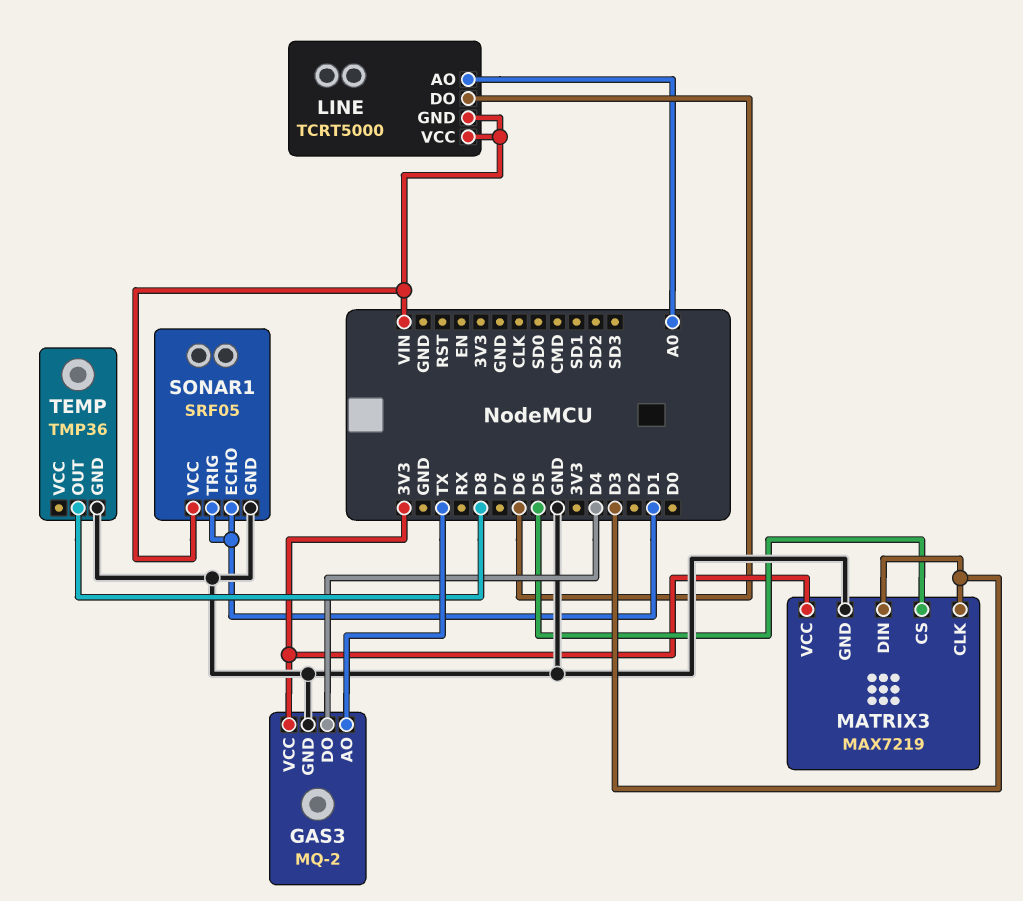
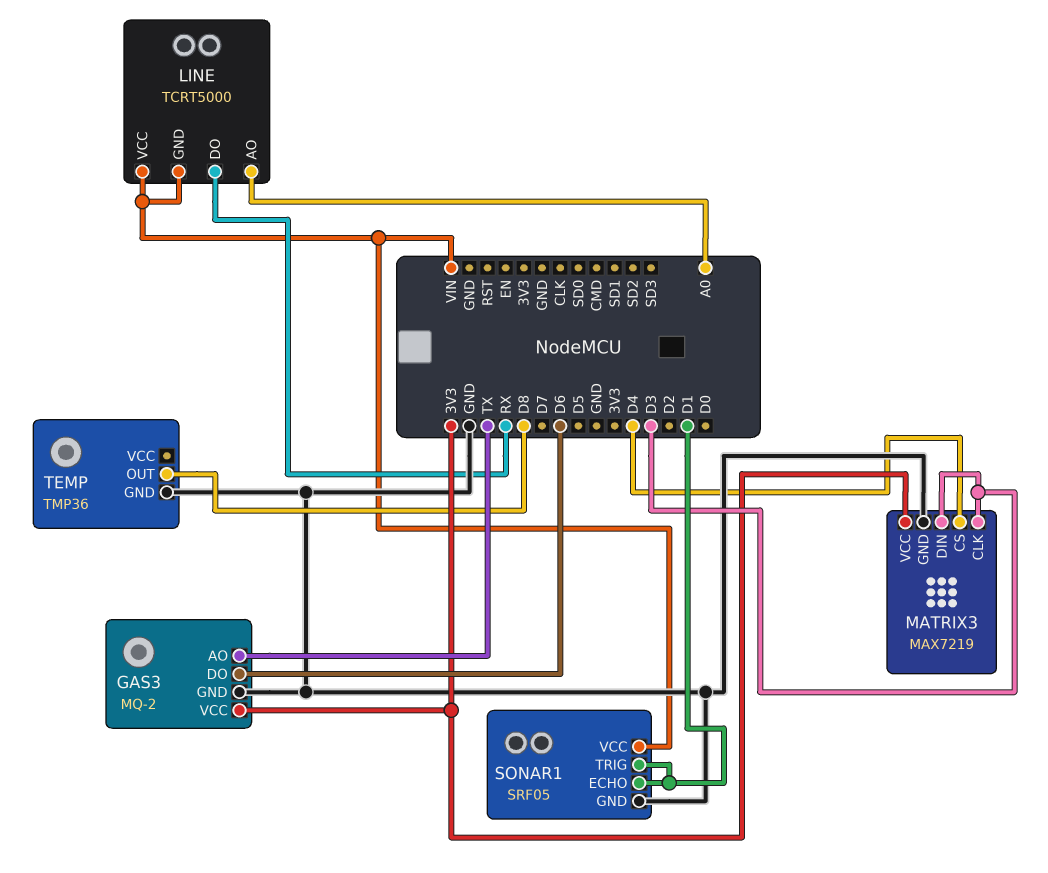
GAS3 pin DO: D4 -> D6
LINE pin DO: D6 -> RX
MATRIX3 pin CS: D5 -> D4

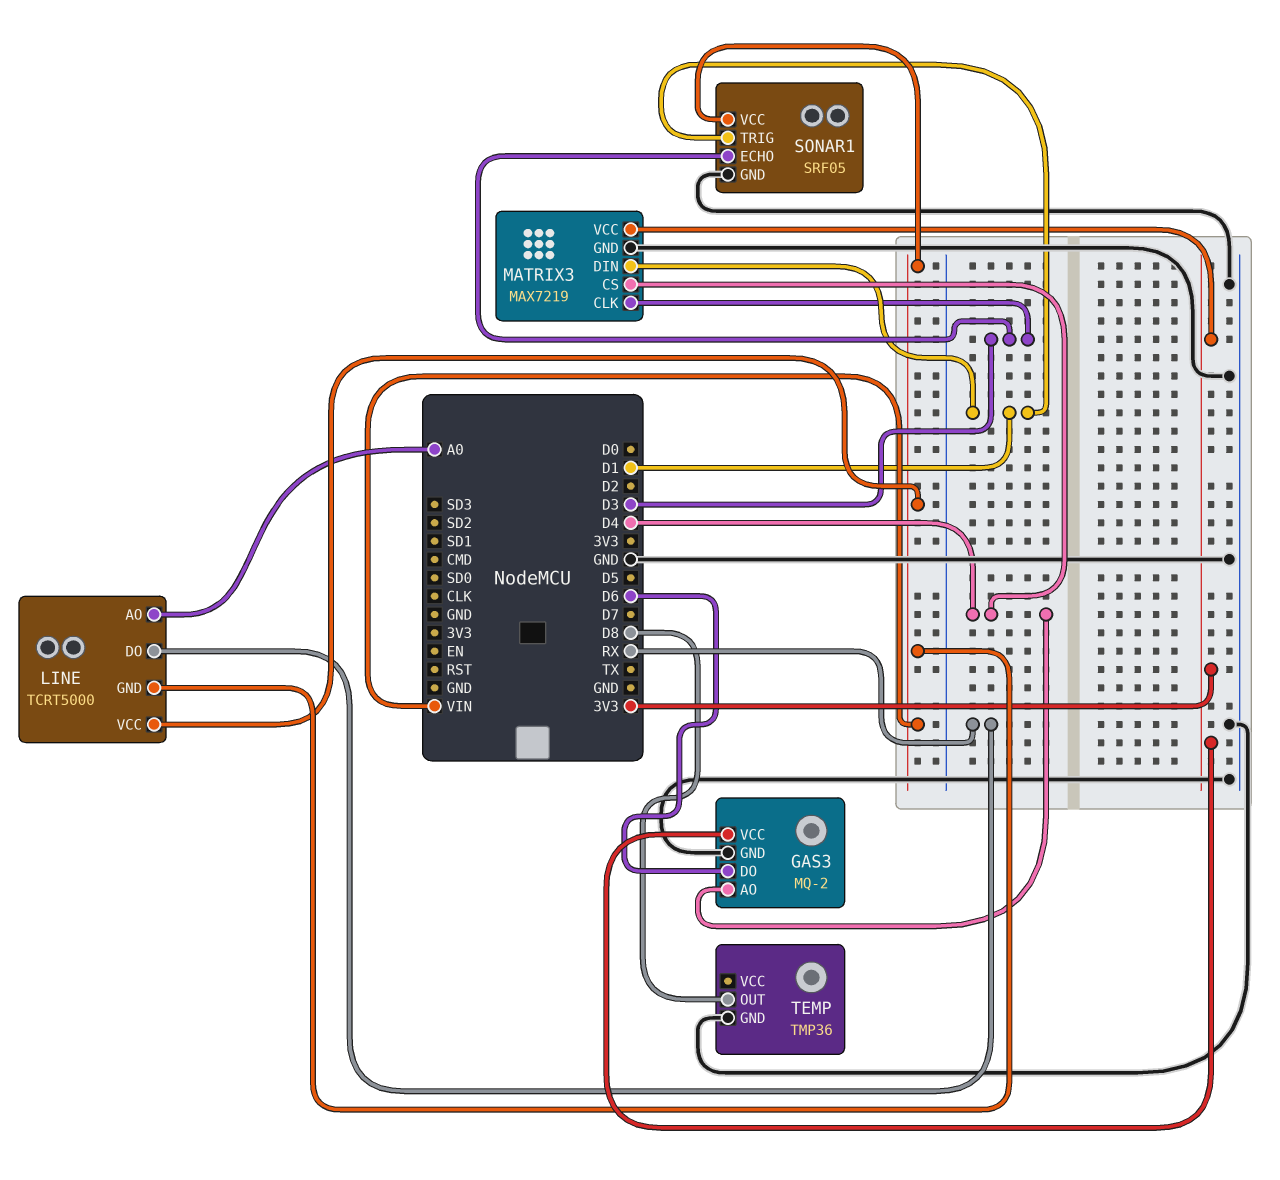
GAS3 pin AO: TX -> D4
MATRIX3 pin DIN: D3 -> D1
SONAR1 pin ECHO: D1 -> D3

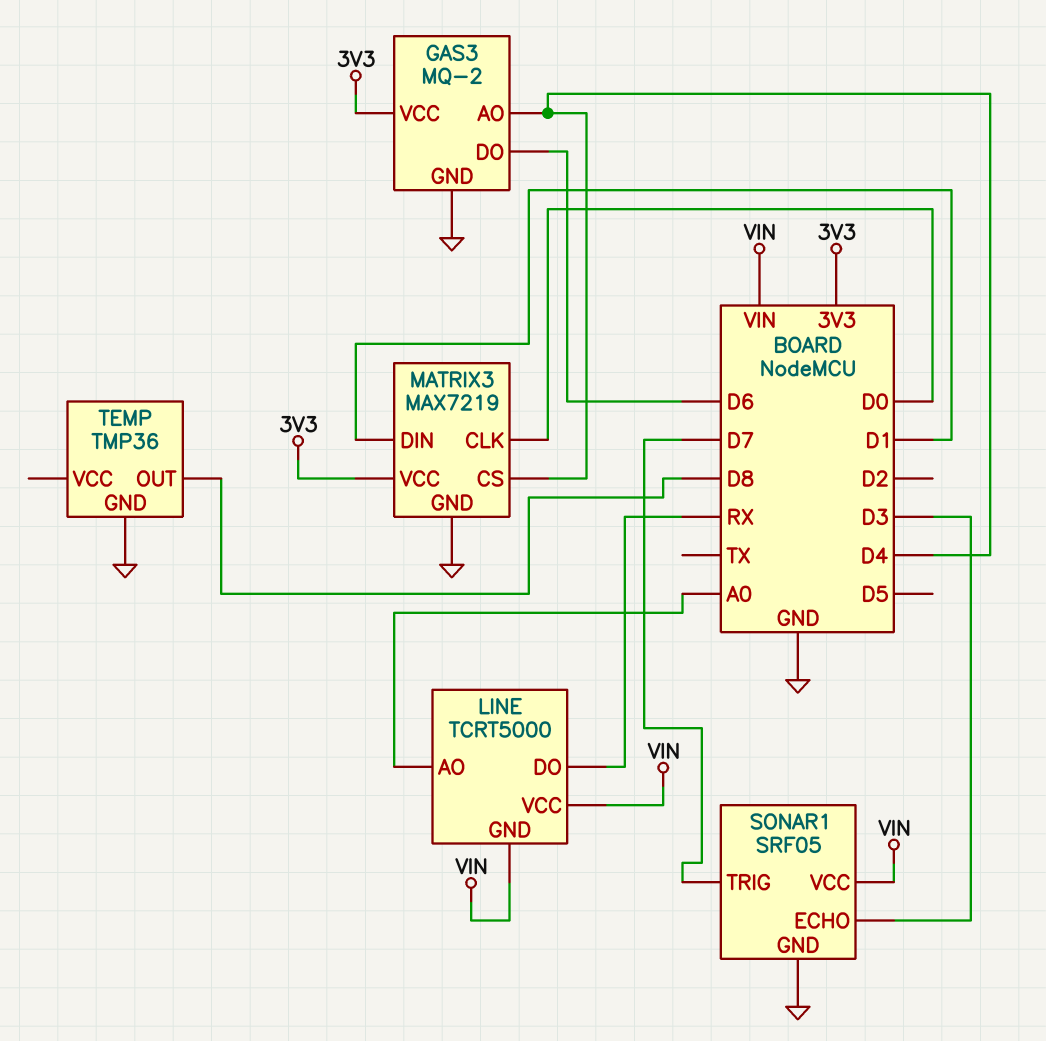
MATRIX3 pin CLK: D3 -> D0
SONAR1 pin TRIG: D1 -> D7

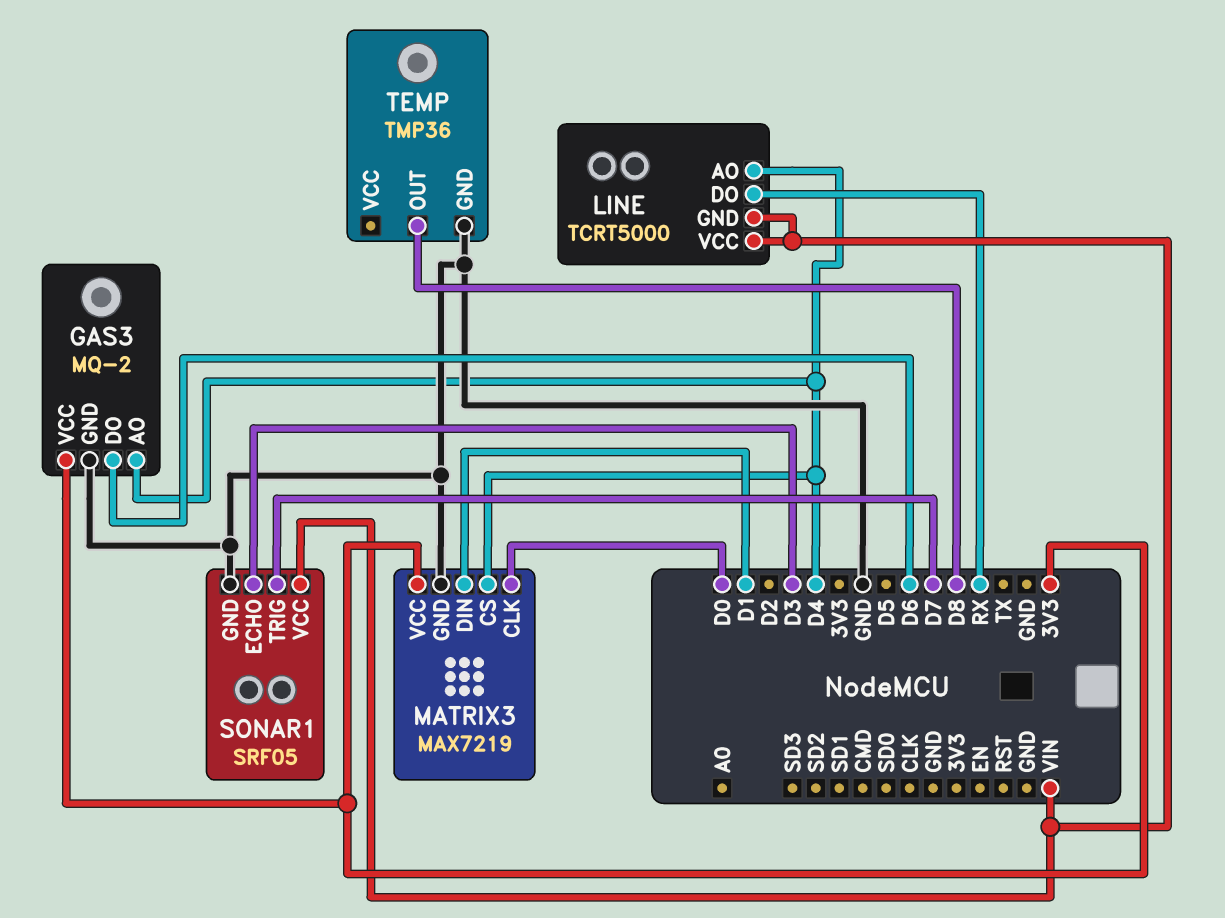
LINE pin AO: A0 -> D4

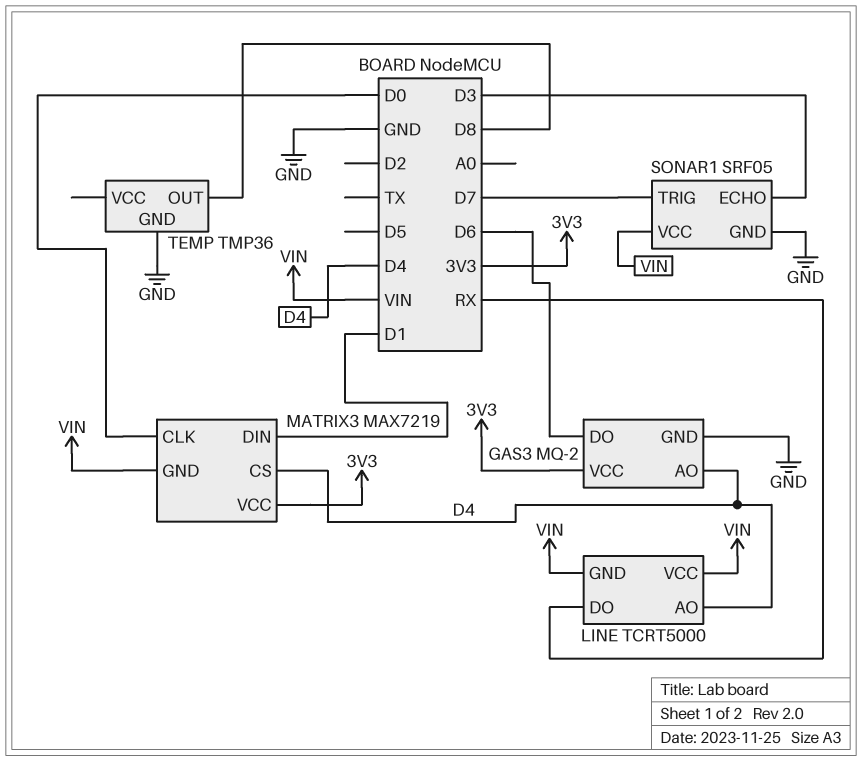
MATRIX3 pin GND: GND -> VIN

